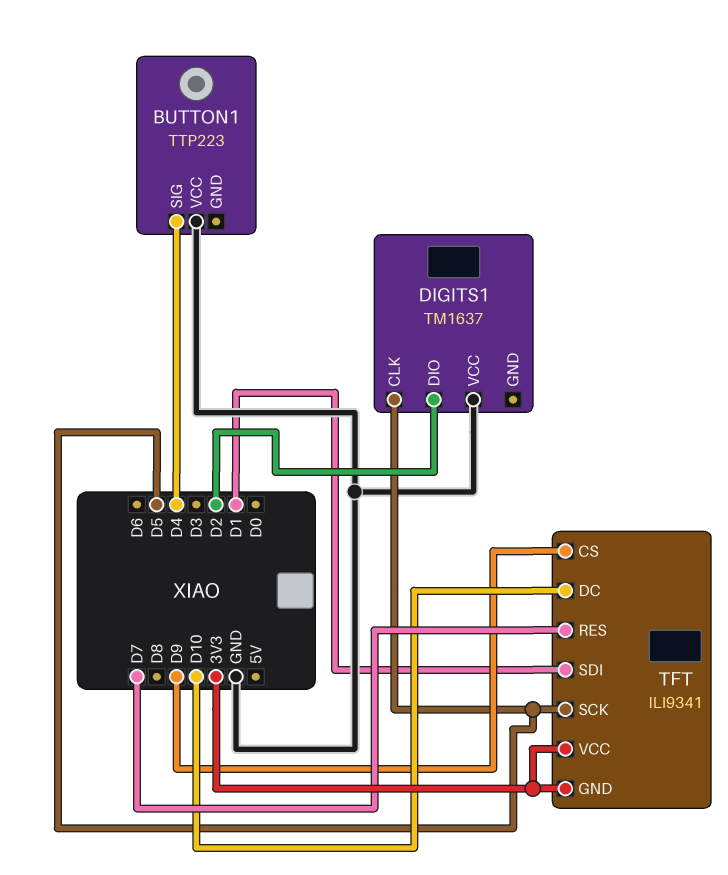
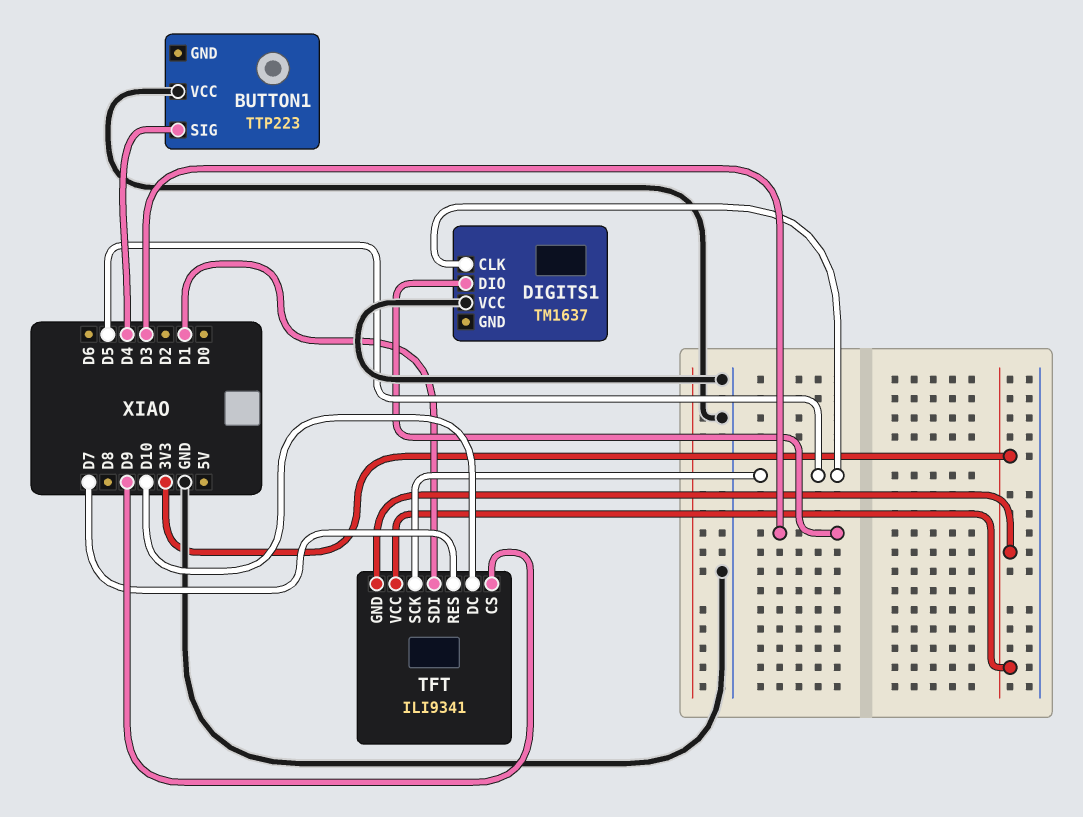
DIGITS1 pin DIO: D2 -> D3

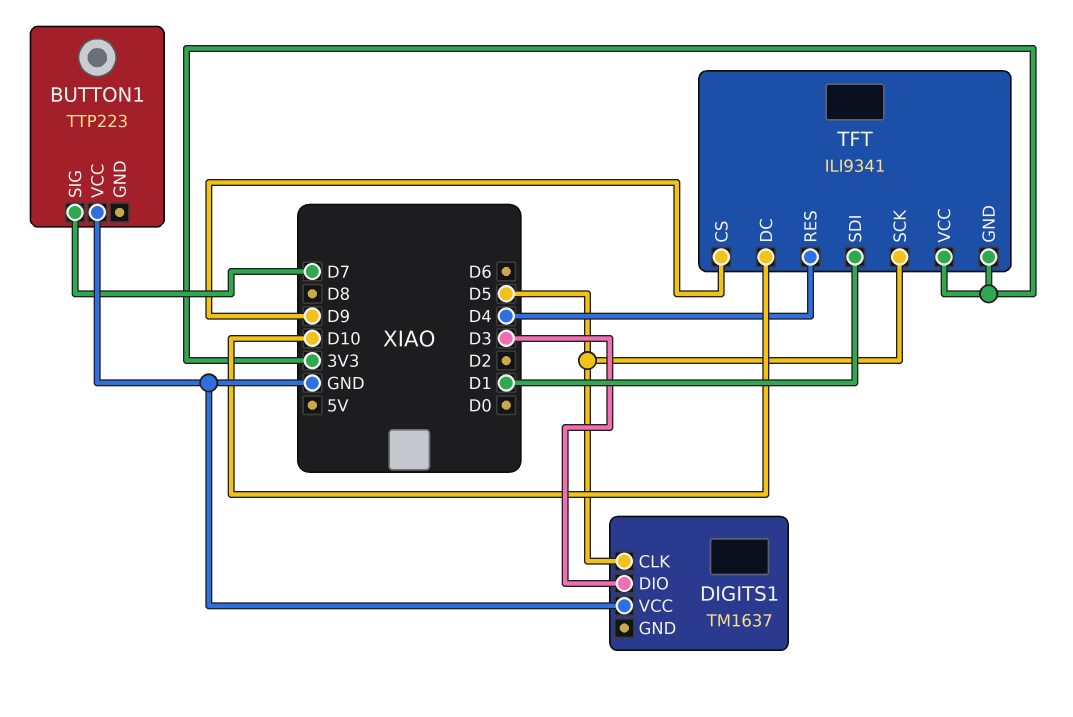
BUTTON1 pin SIG: D4 -> D7
TFT pin RES: D7 -> D4

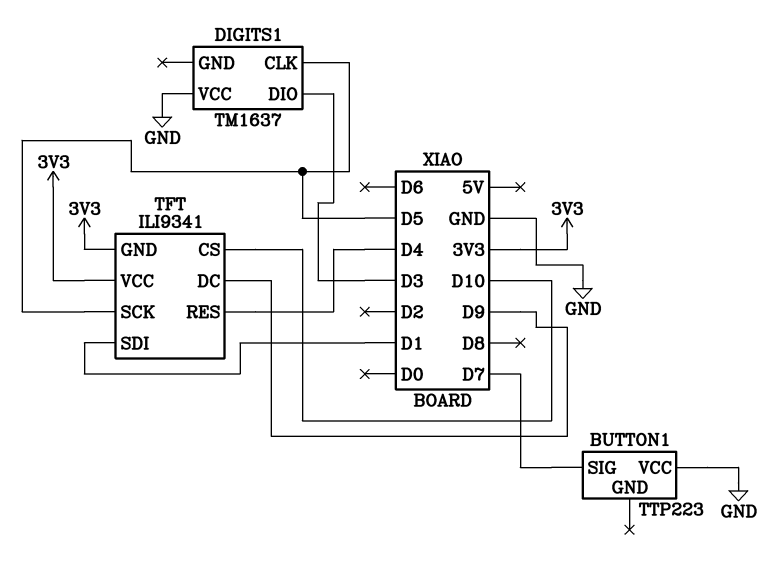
TFT pin CS: D9 -> D10
TFT pin DC: D10 -> D9

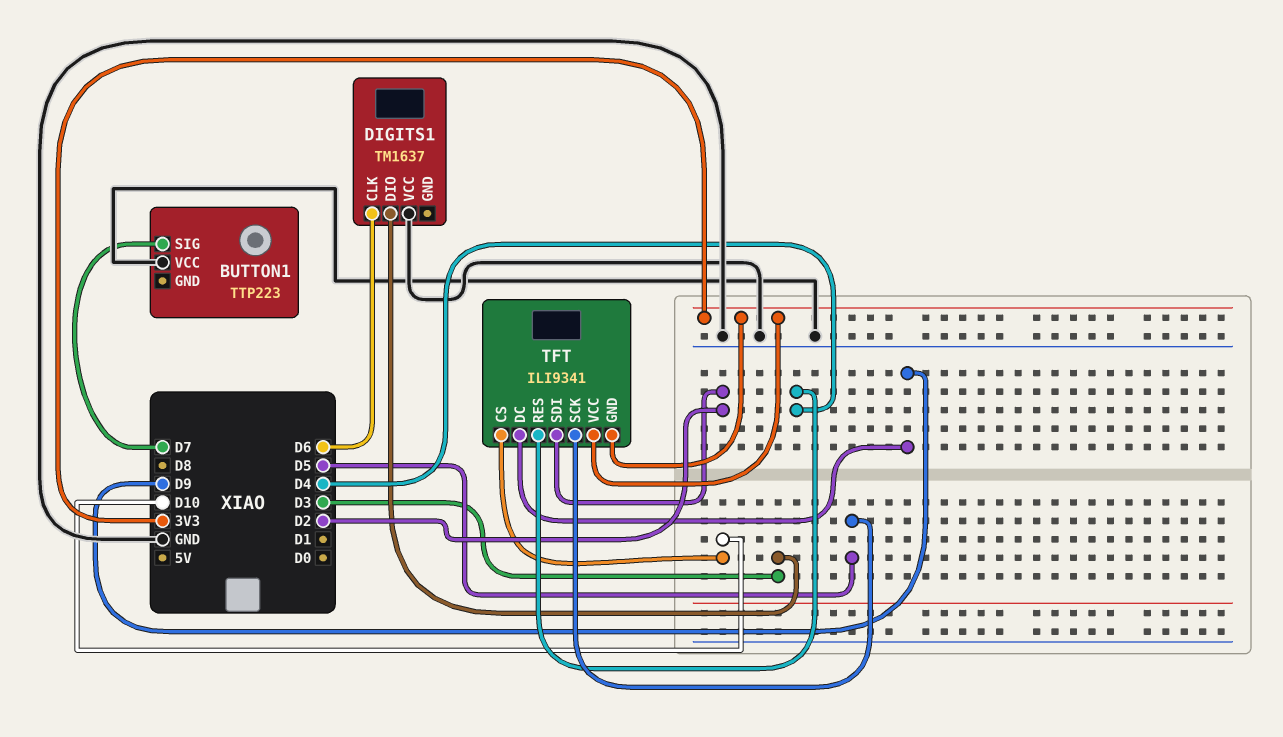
DIGITS1 pin CLK: D5 -> D6
TFT pin SDI: D1 -> D2

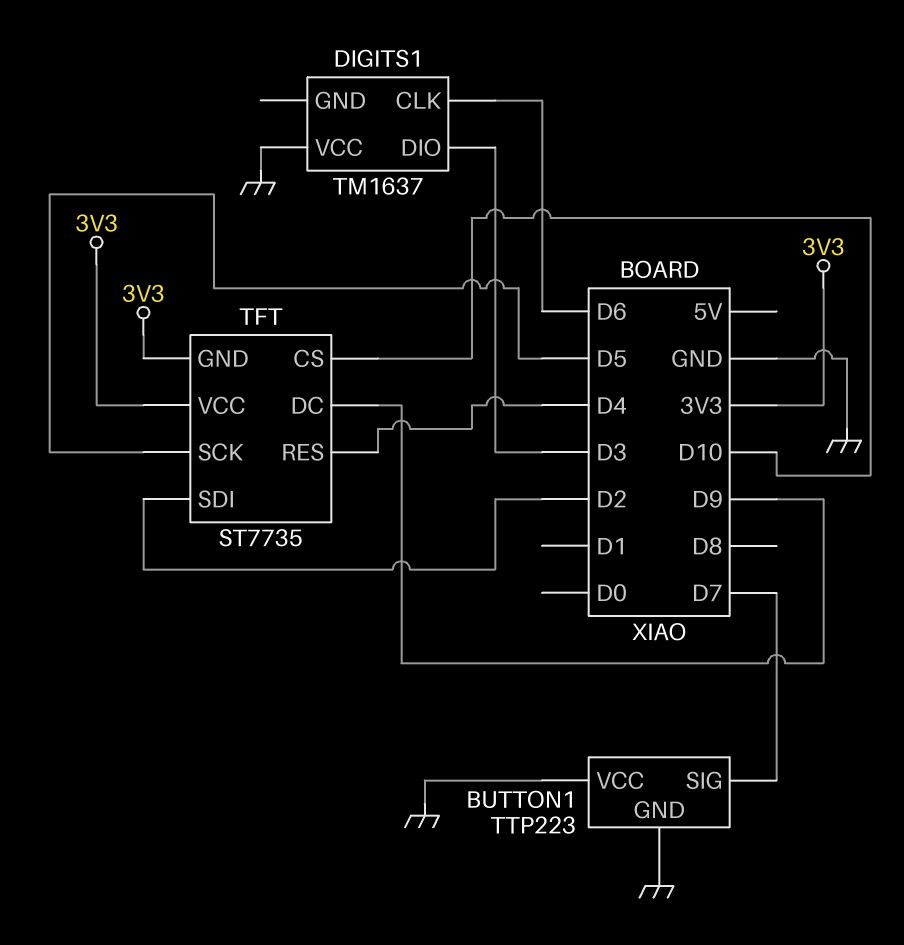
BUTTON1 pin GND: none -> GND
TFT: ILI9341 -> ST7735

